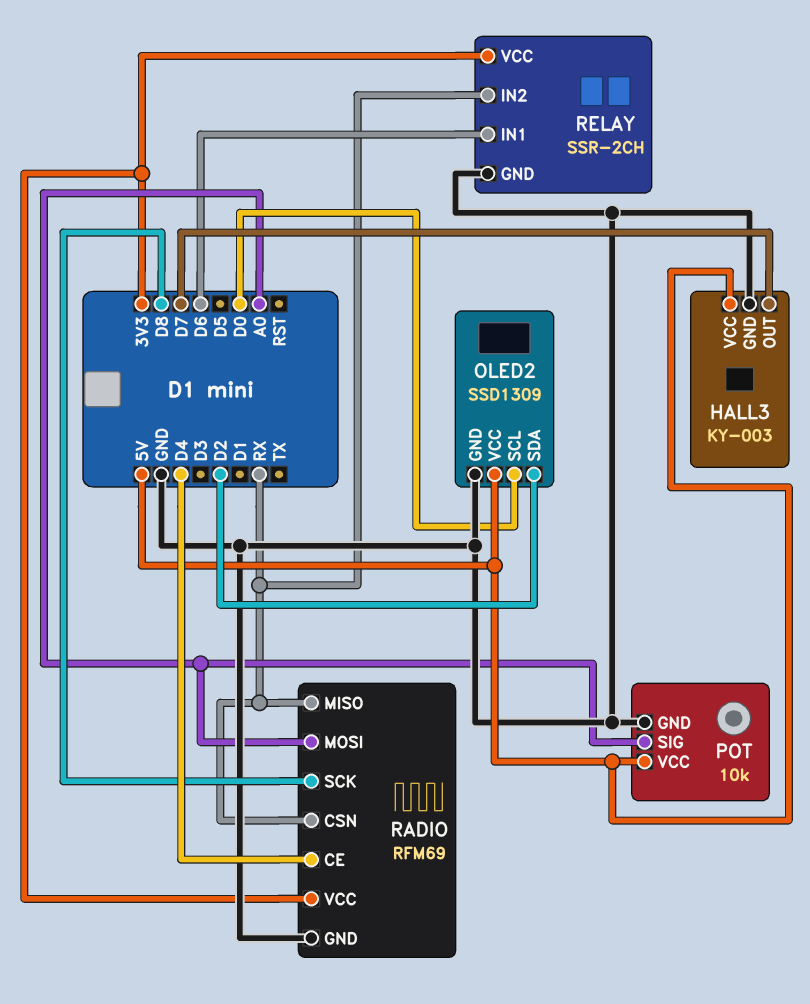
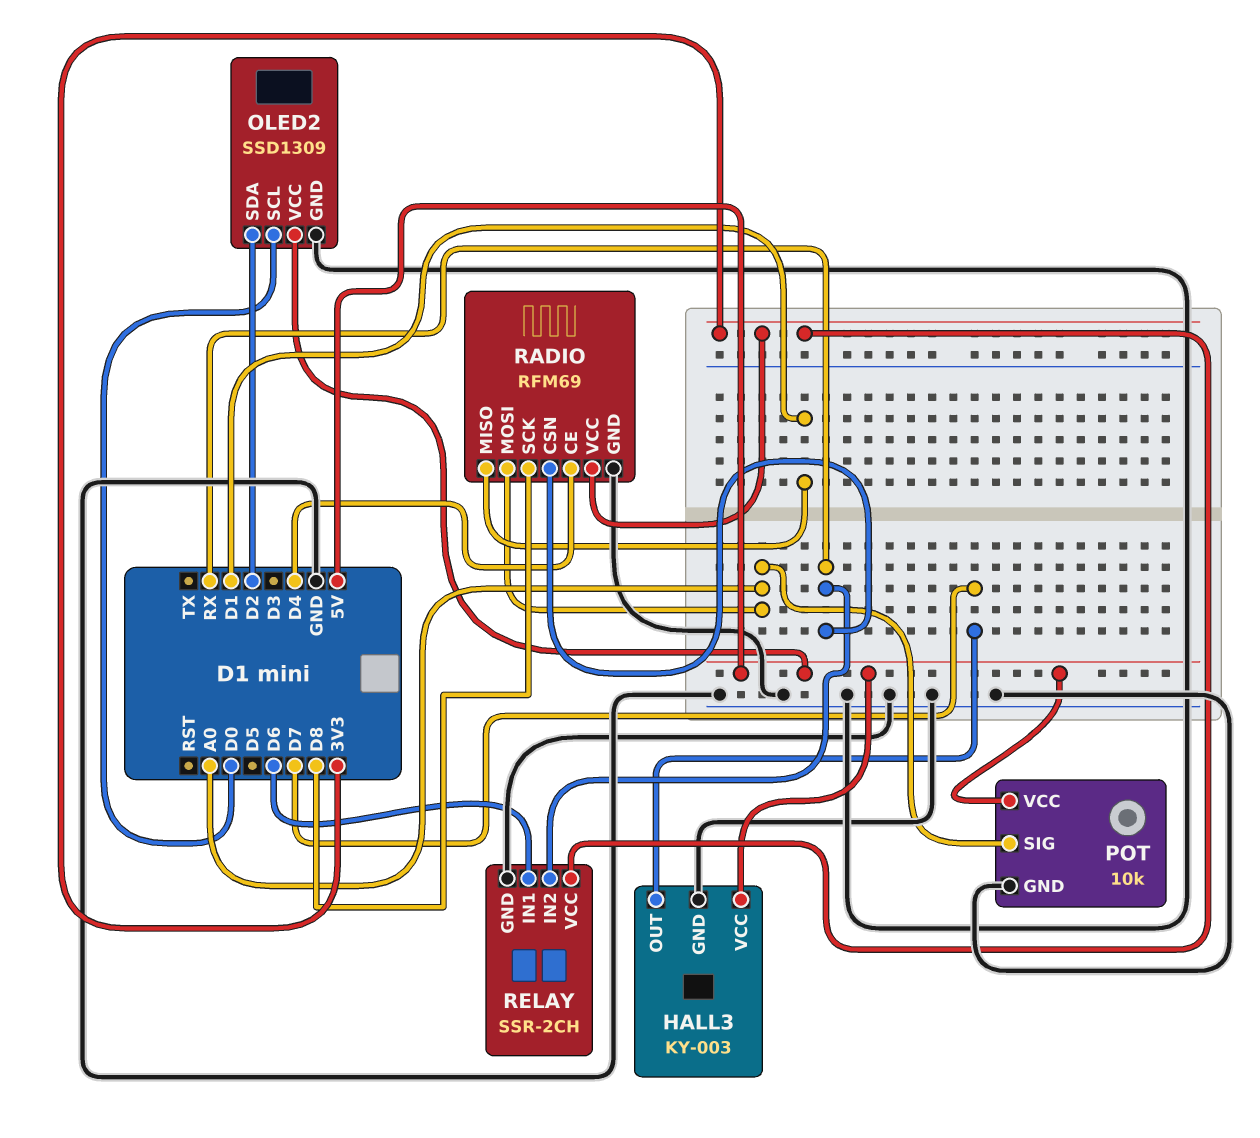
RADIO pin MISO: RX -> D1

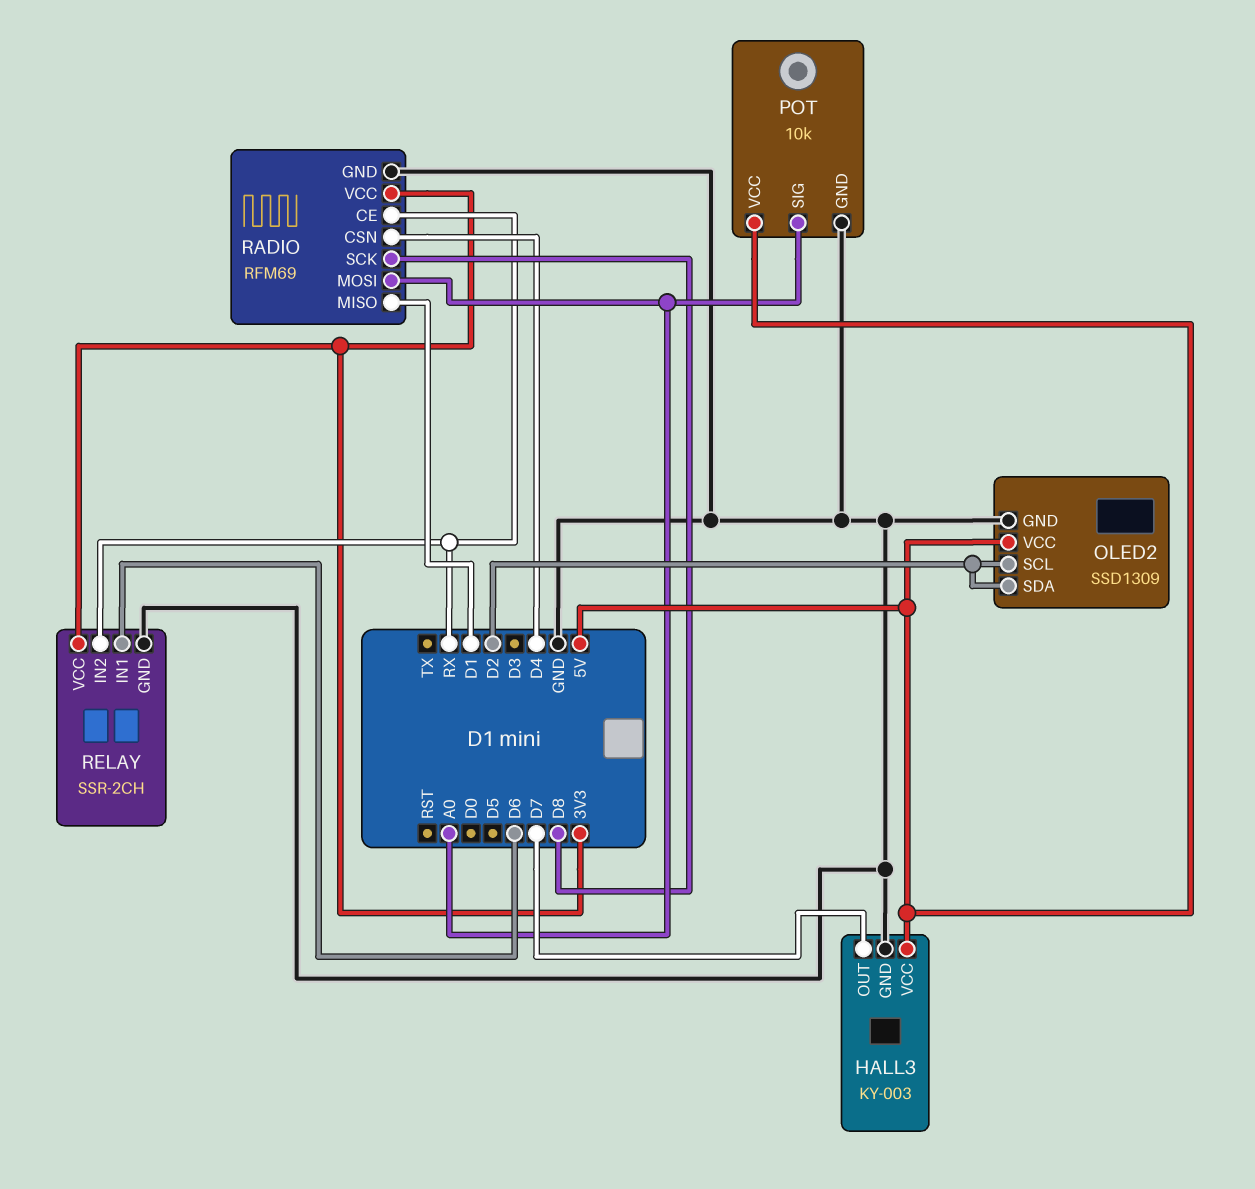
OLED2 pin SCL: D0 -> D2
RADIO pin CE: D4 -> RX
RADIO pin CSN: RX -> D4

